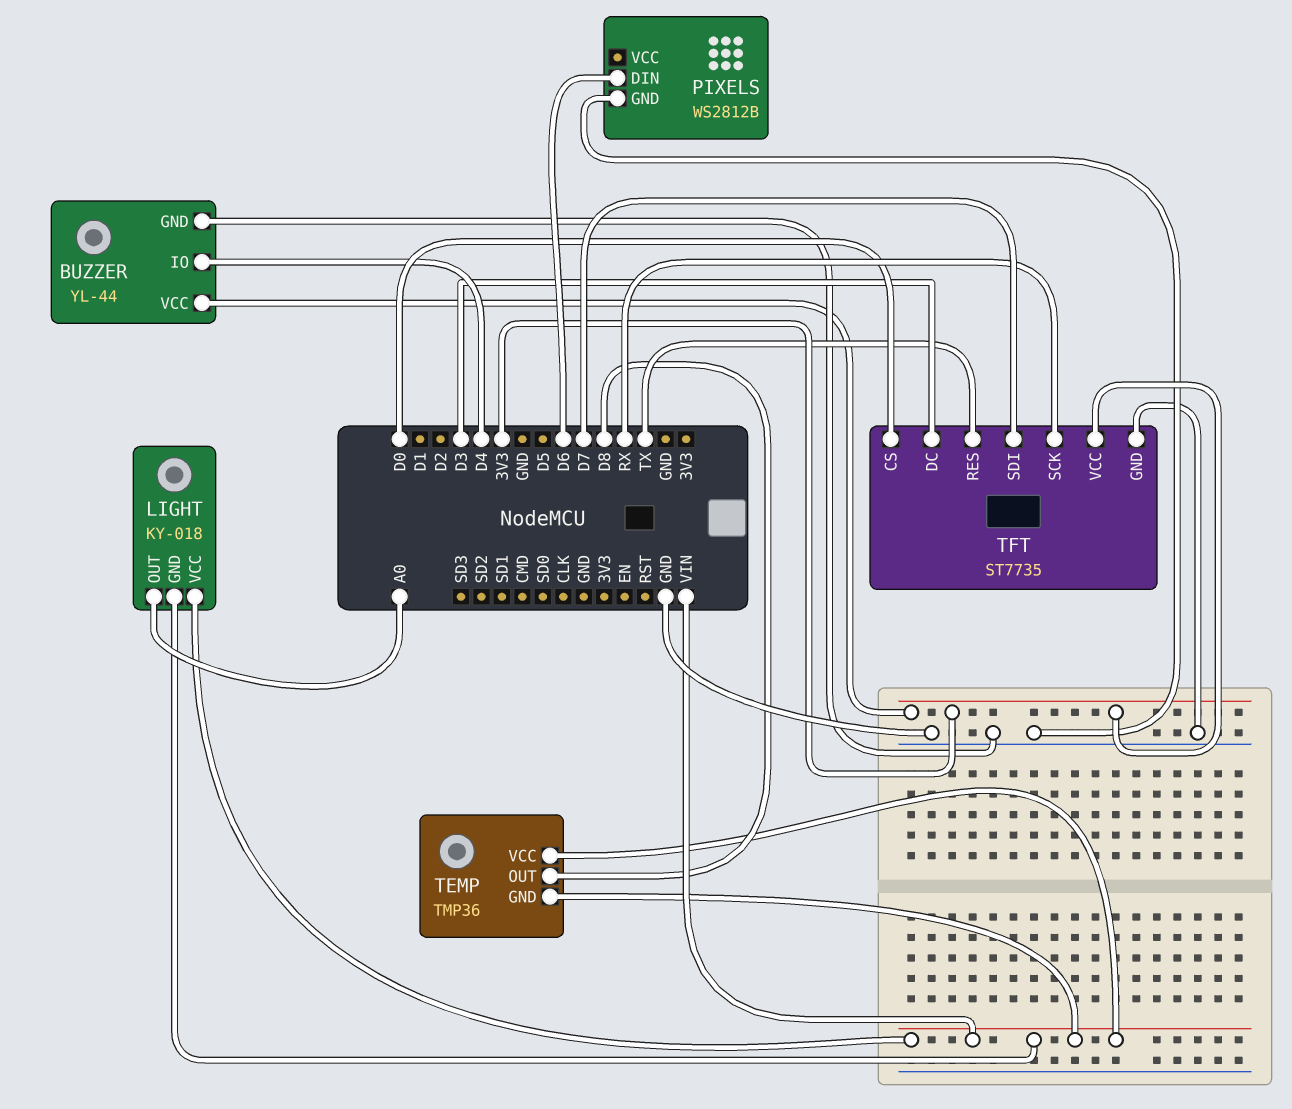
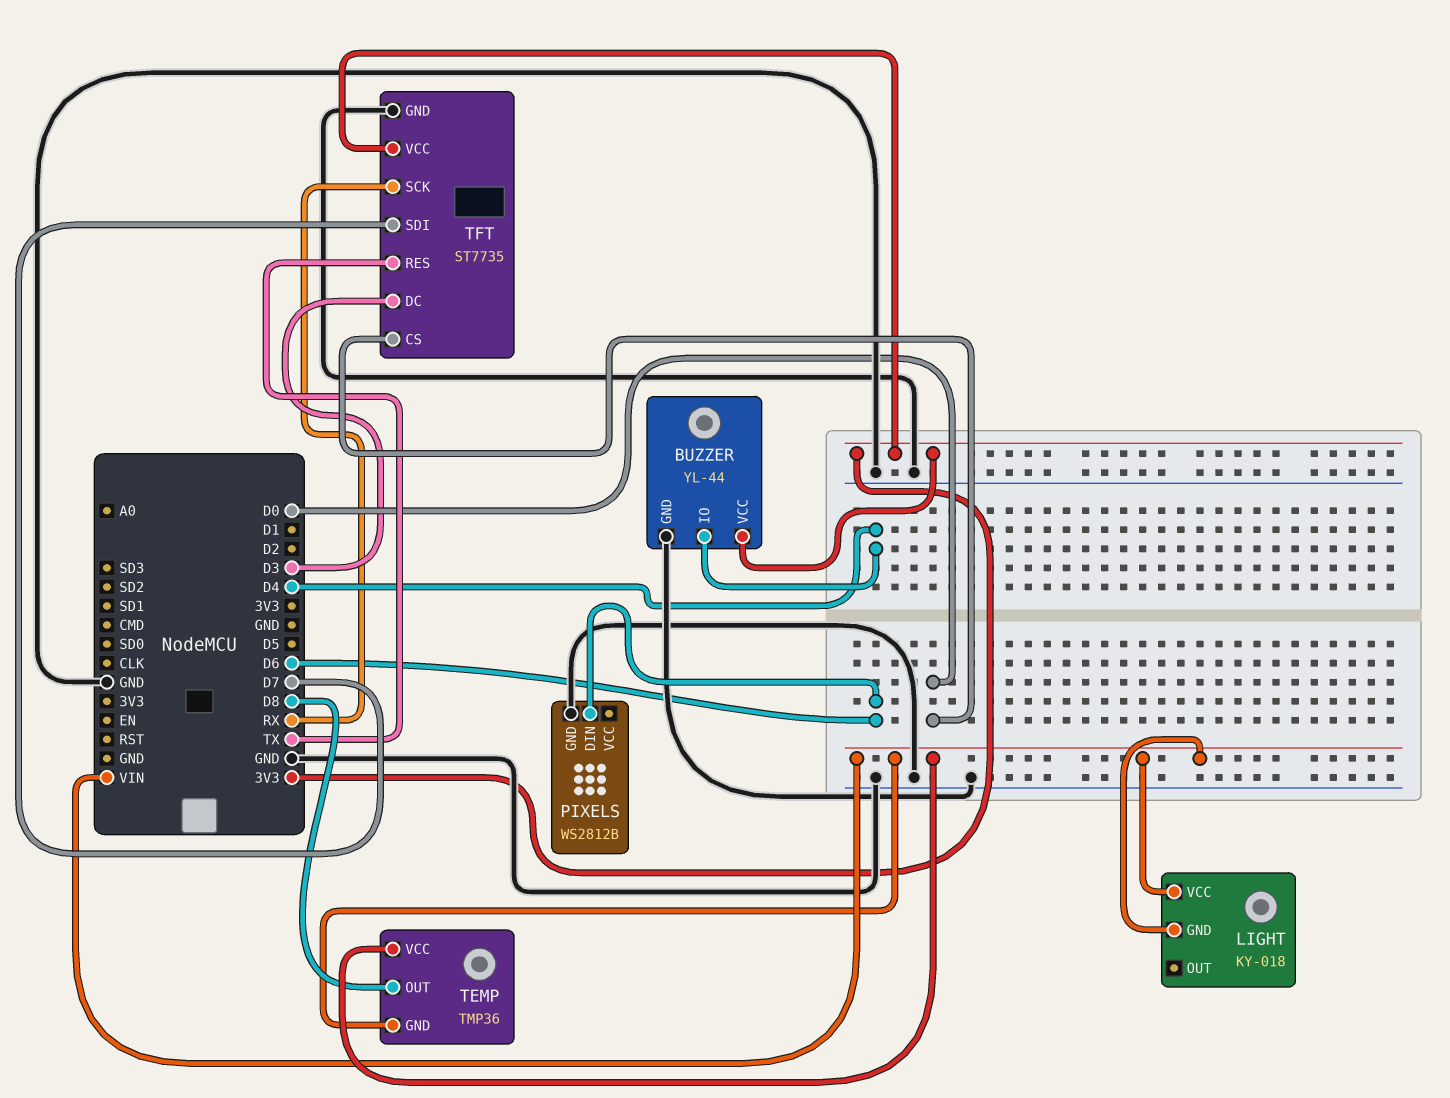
LIGHT pin OUT: A0 -> none

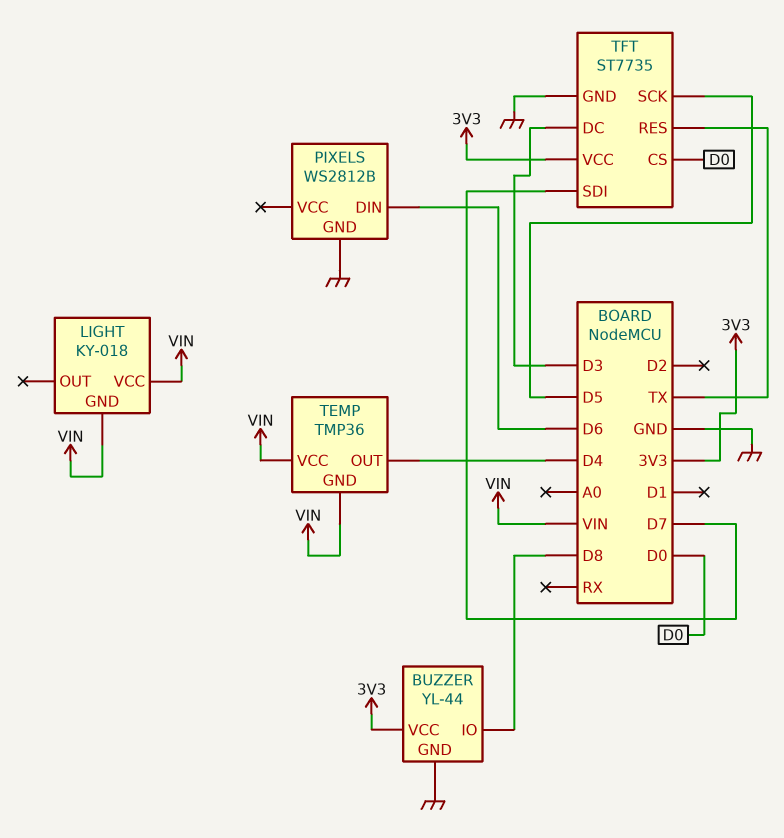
BUZZER pin IO: D4 -> D8
TEMP pin OUT: D8 -> D4
TFT pin SCK: RX -> D5

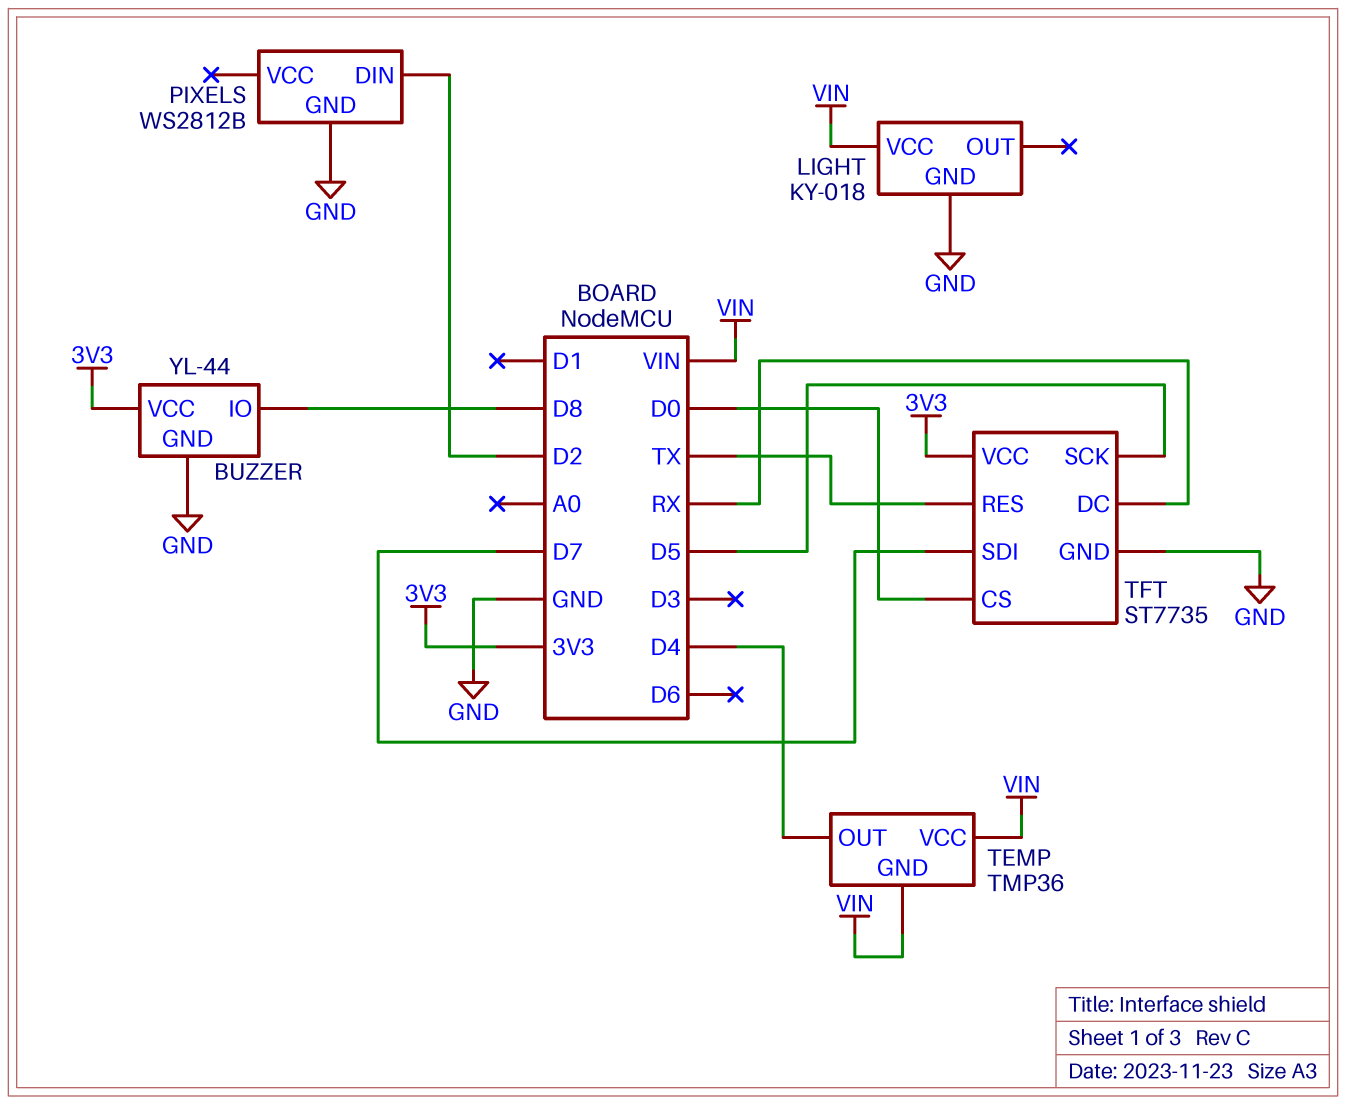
LIGHT pin GND: VIN -> GND
PIXELS pin DIN: D6 -> D2
TFT pin DC: D3 -> RX

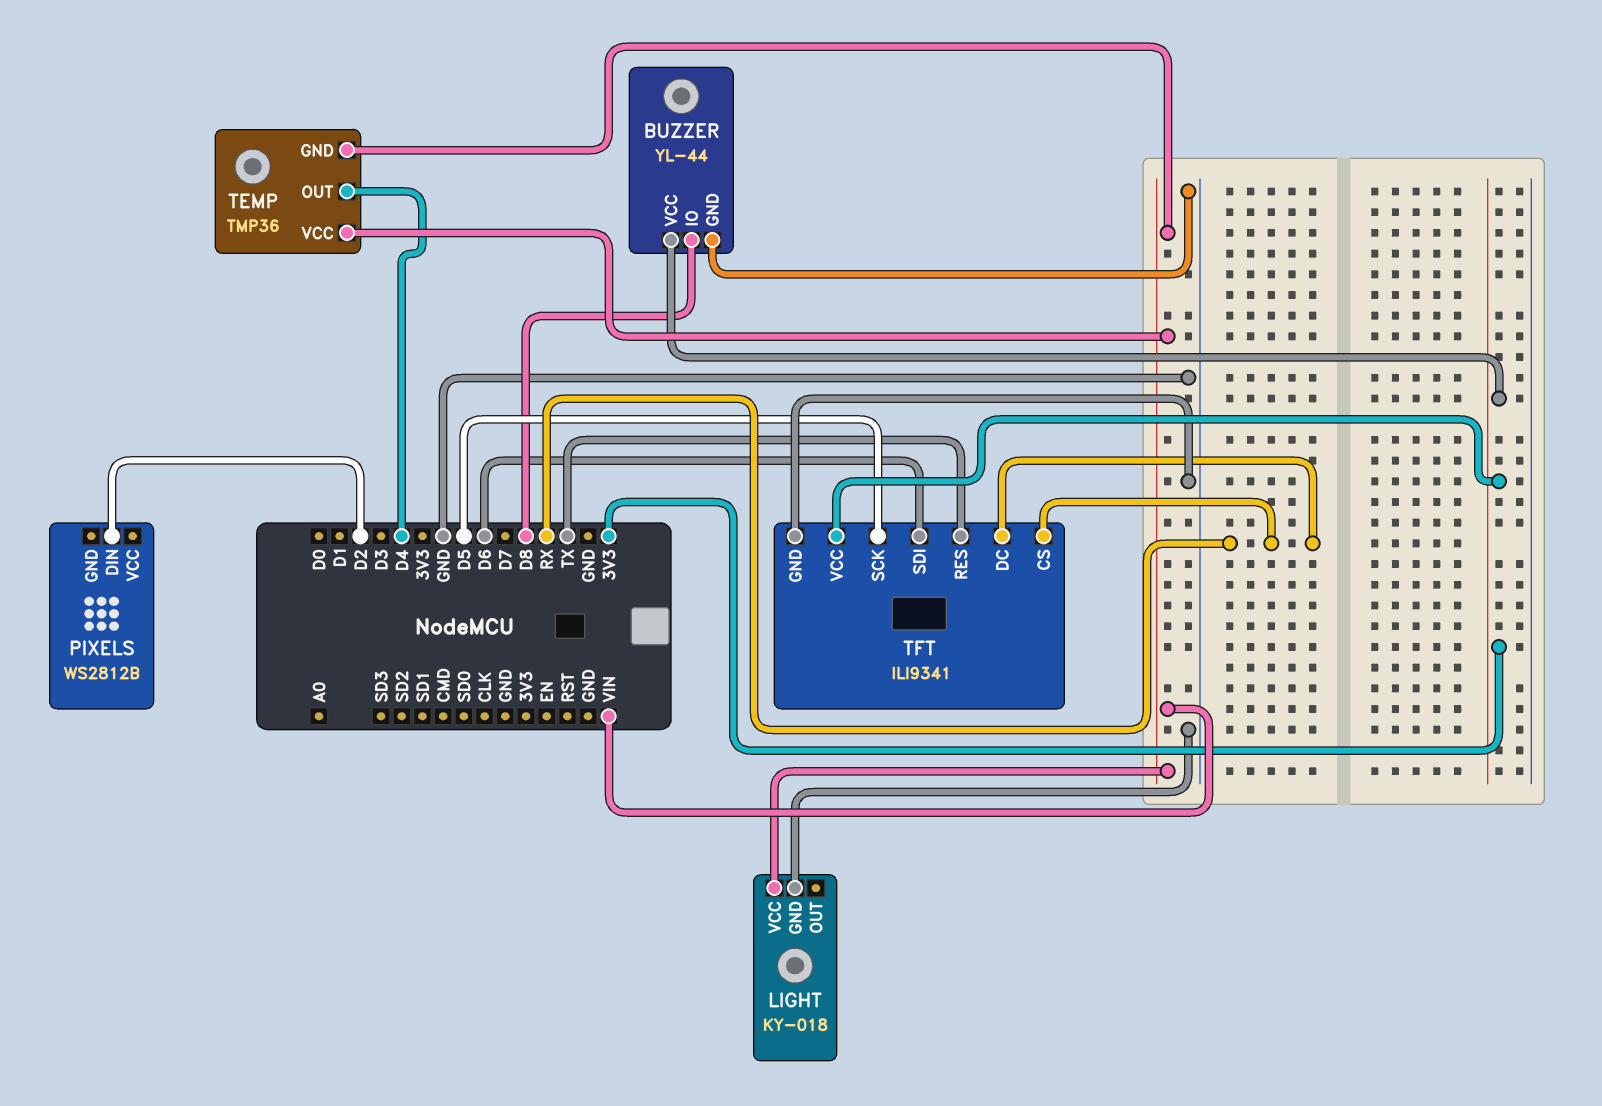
PIXELS pin GND: GND -> none
TFT: ST7735 -> ILI9341
TFT pin CS: D0 -> RX
TFT pin SDI: D7 -> D6

